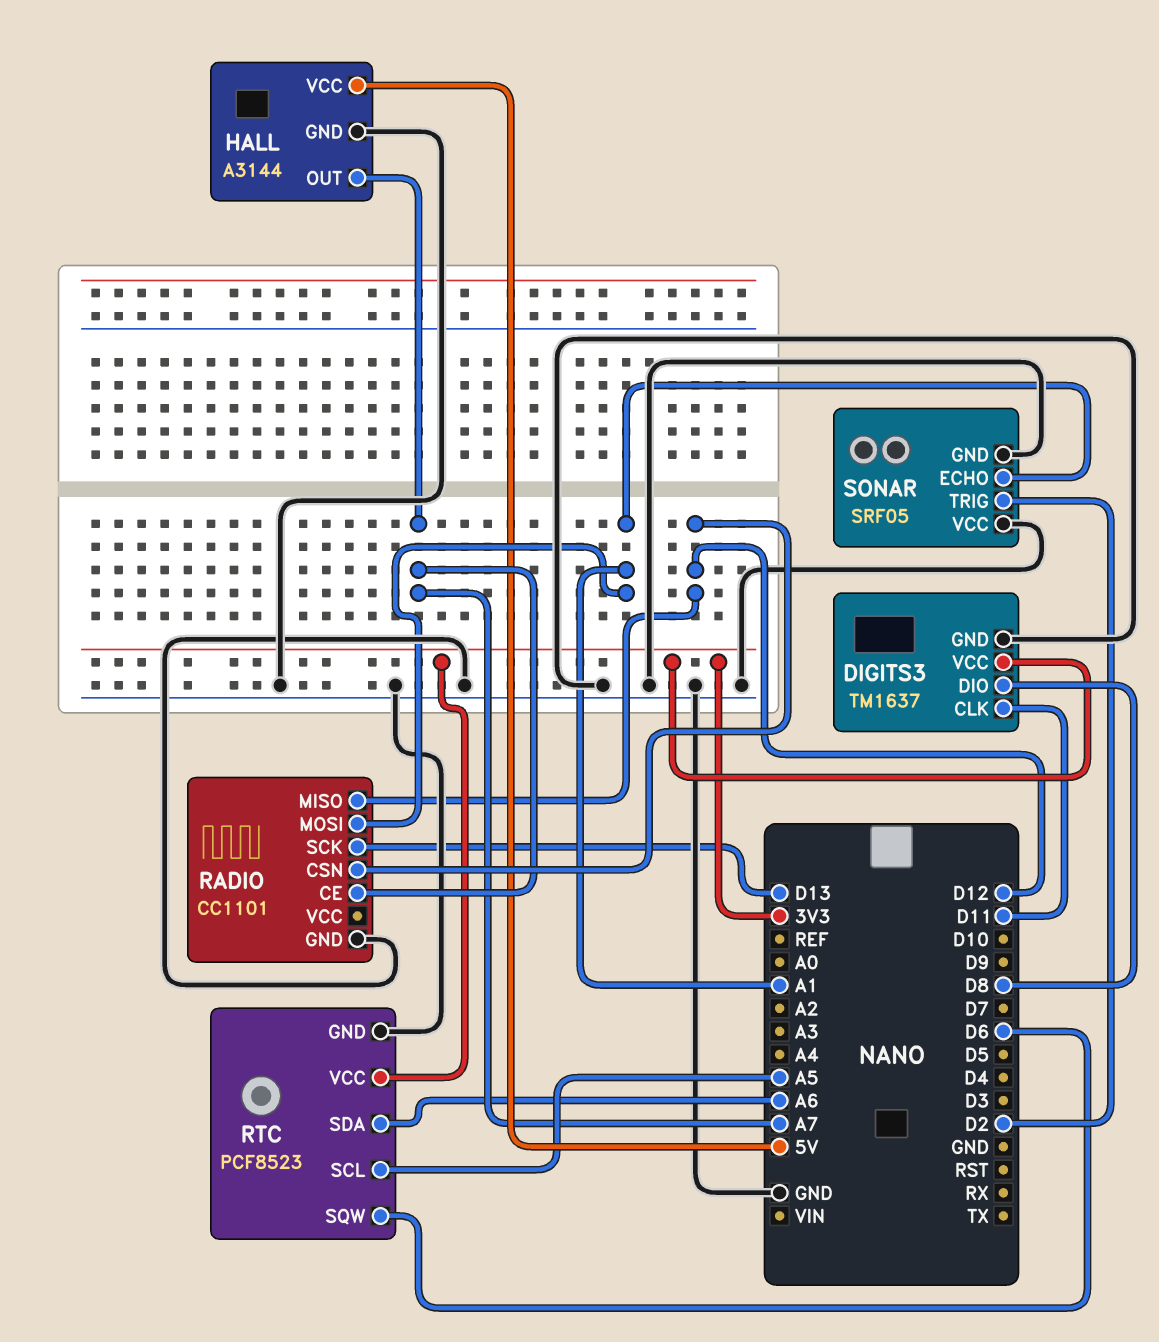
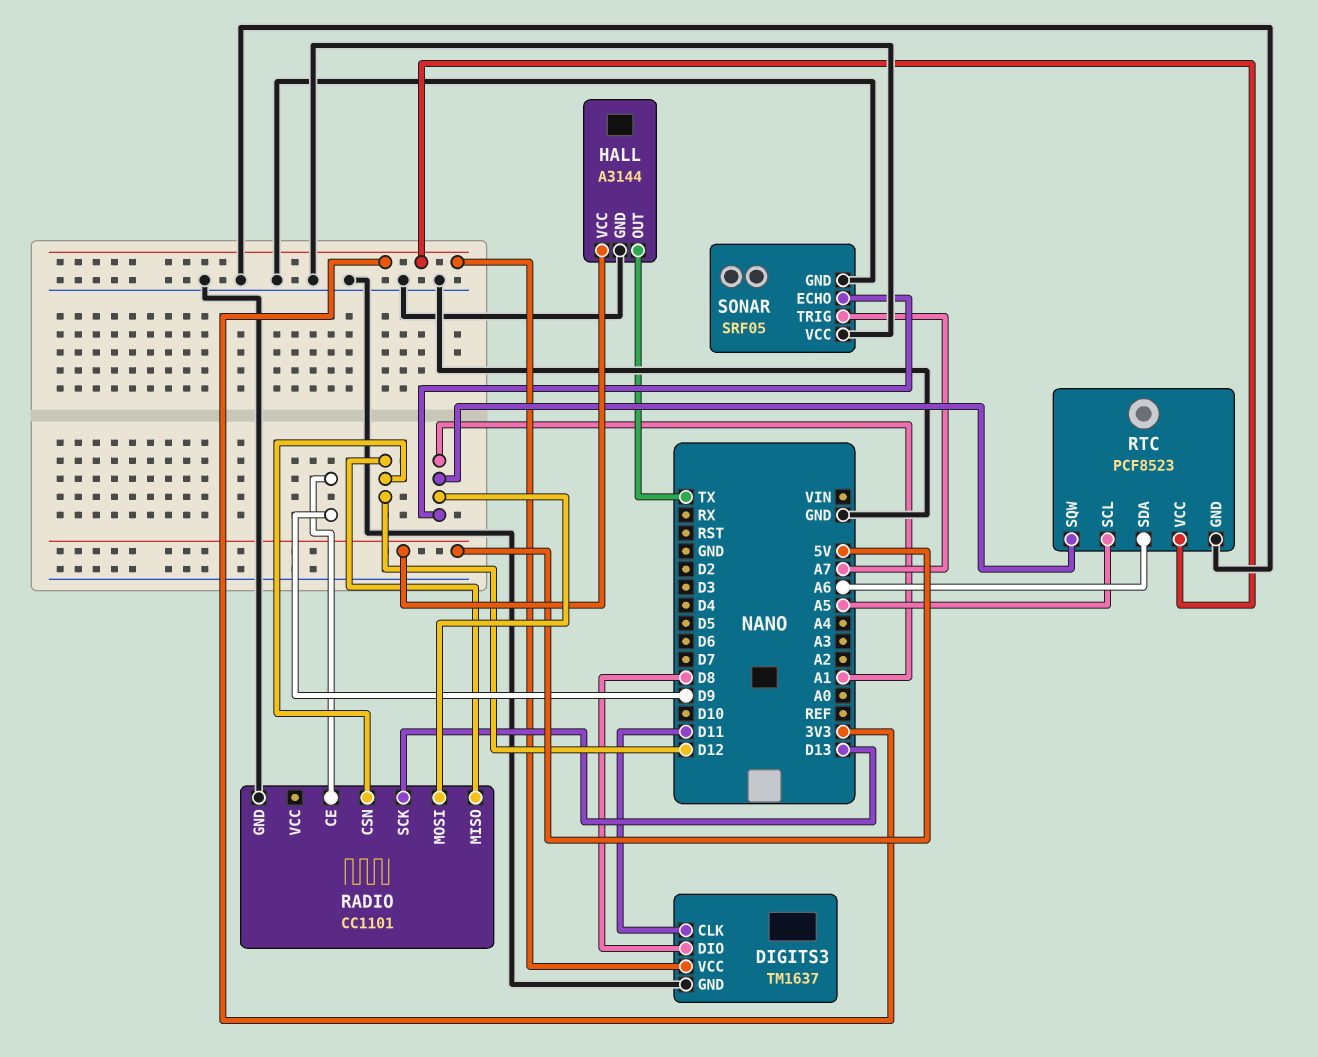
HALL pin OUT: A7 -> TX
RADIO pin CE: A7 -> D9
RTC pin SQW: D6 -> A1
SONAR pin TRIG: D2 -> A7

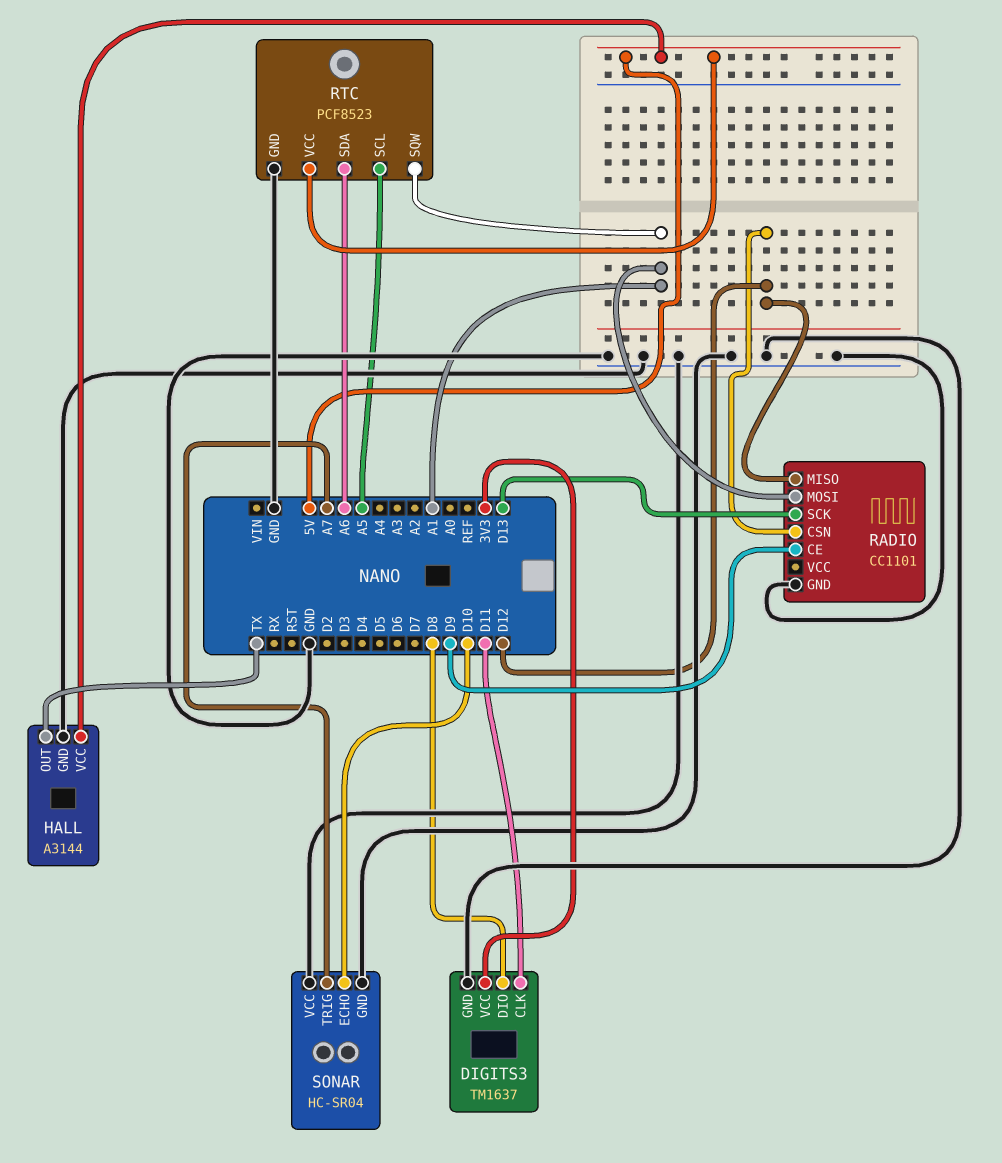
RTC pin VCC: 3V3 -> 5V
SONAR: SRF05 -> HC-SR04
SONAR pin ECHO: A1 -> D10

